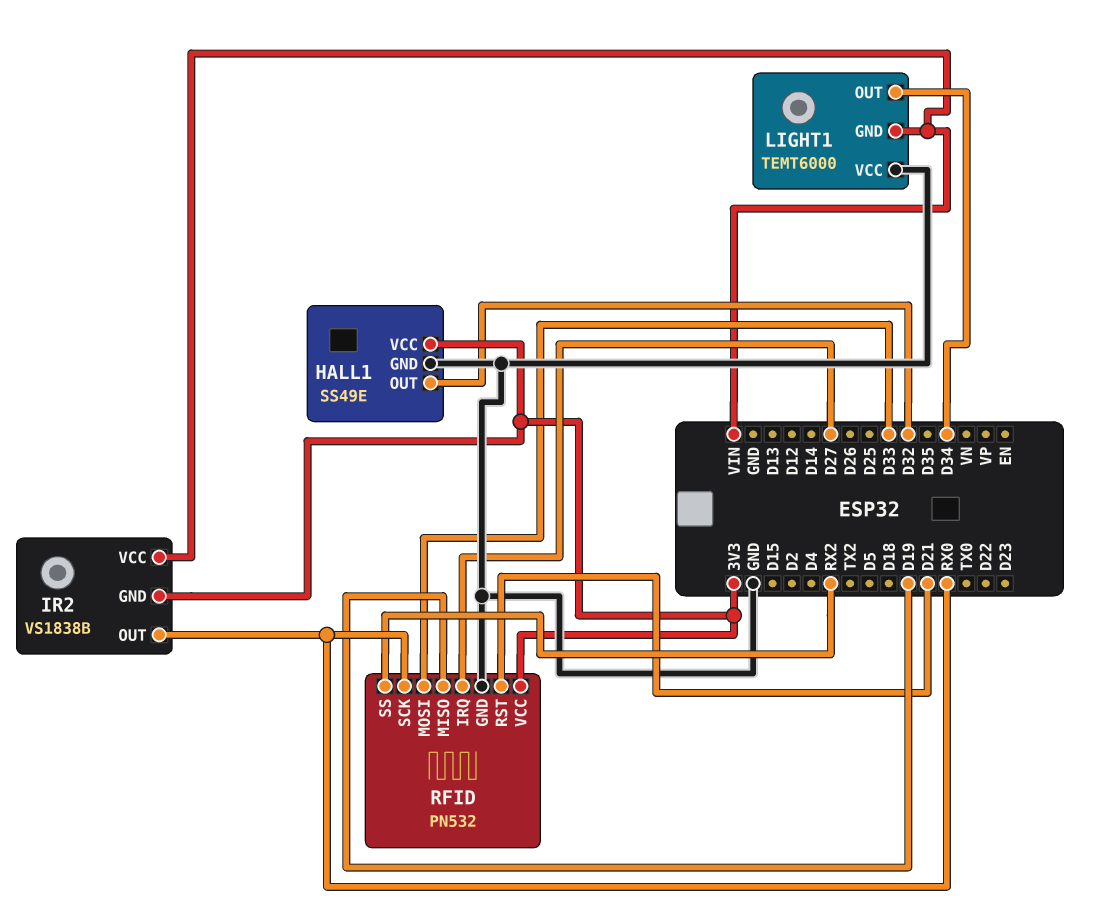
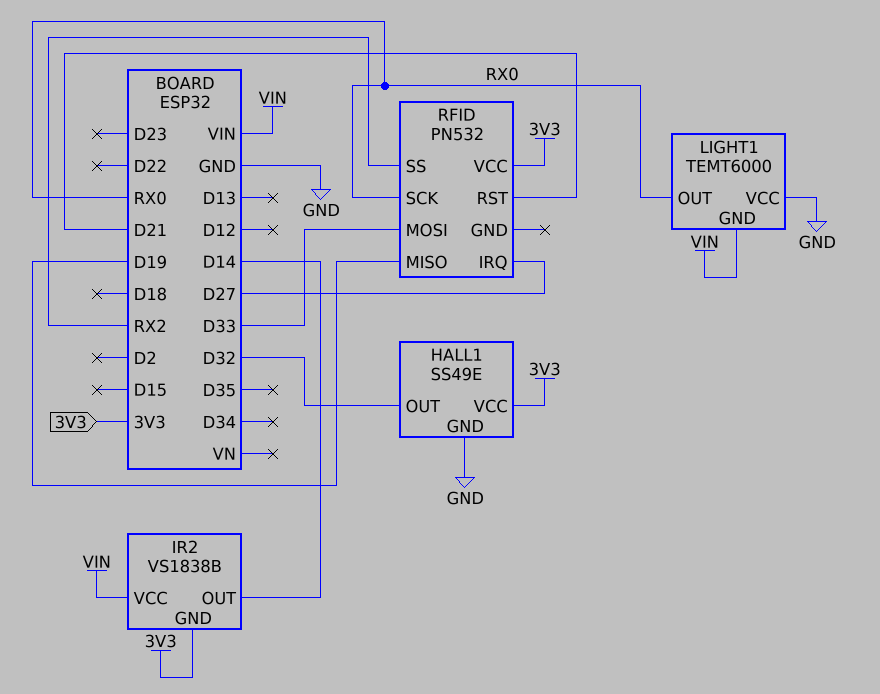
IR2 pin OUT: RX0 -> D14
LIGHT1 pin OUT: D34 -> RX0
RFID pin GND: GND -> none

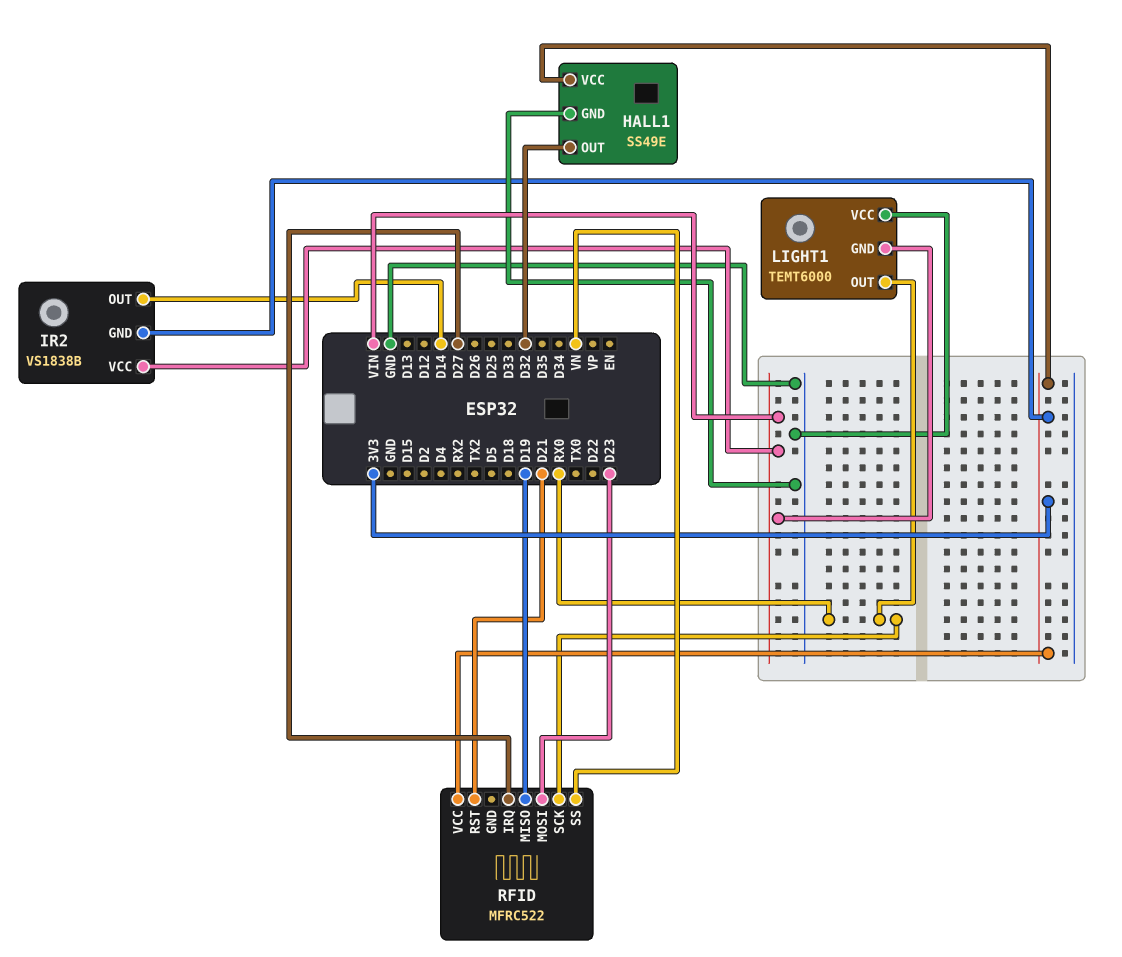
RFID: PN532 -> MFRC522
RFID pin MOSI: D33 -> D23
RFID pin SS: RX2 -> VN

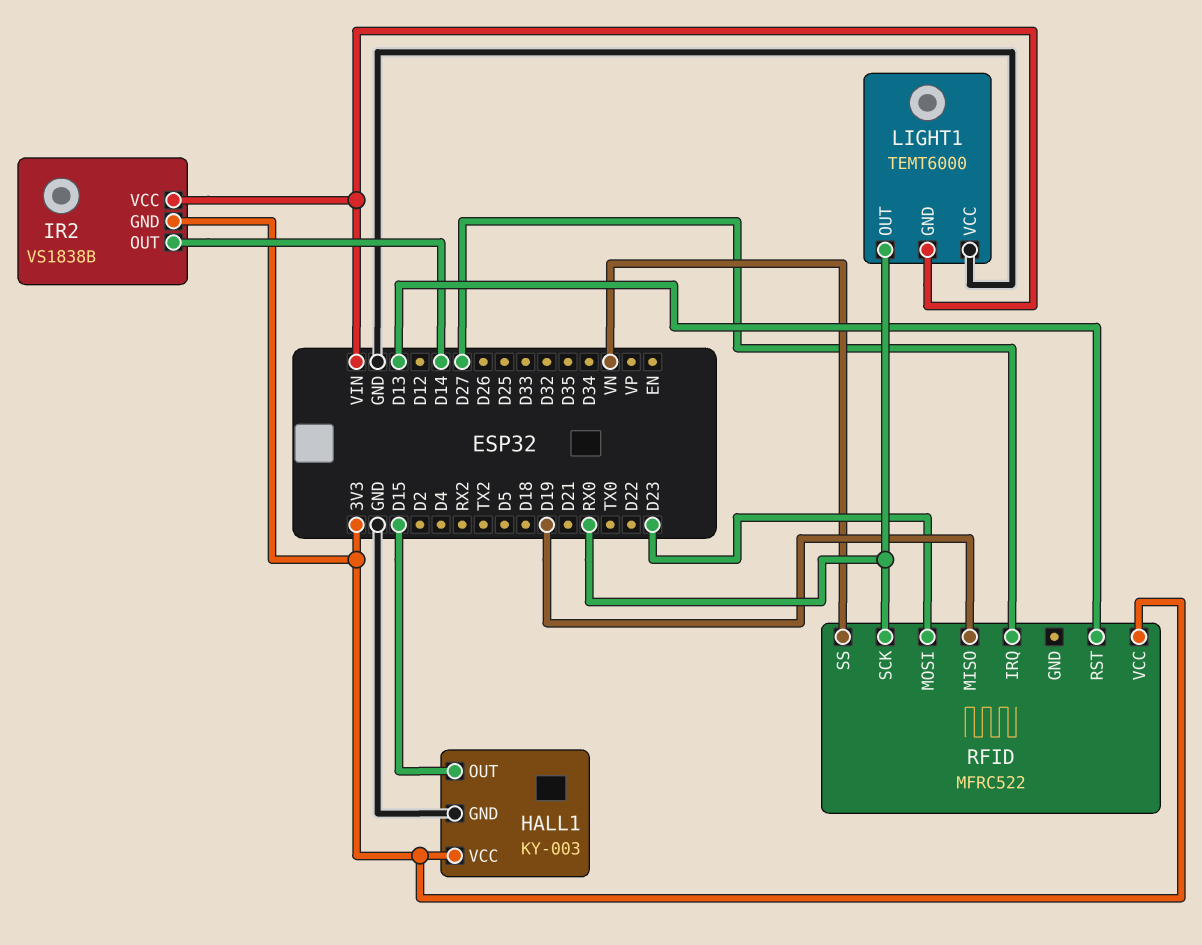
HALL1: SS49E -> KY-003
HALL1 pin OUT: D32 -> D15
RFID pin RST: D21 -> D13

